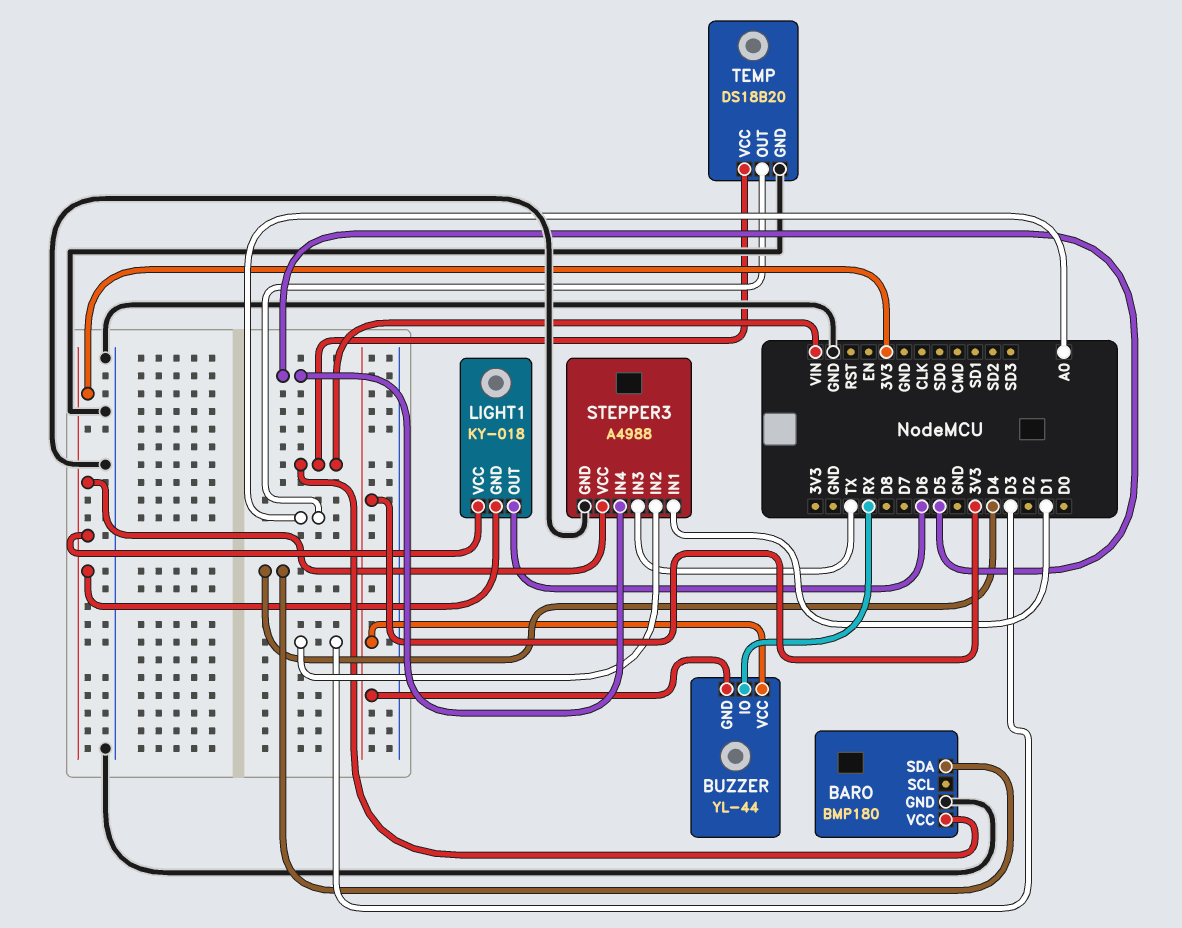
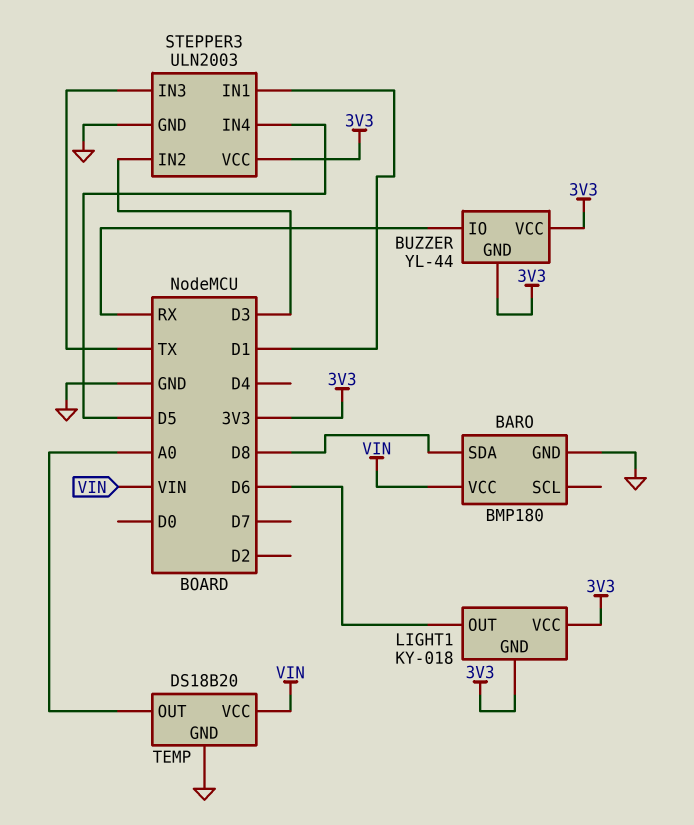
BARO pin SDA: D4 -> D8
STEPPER3: A4988 -> ULN2003

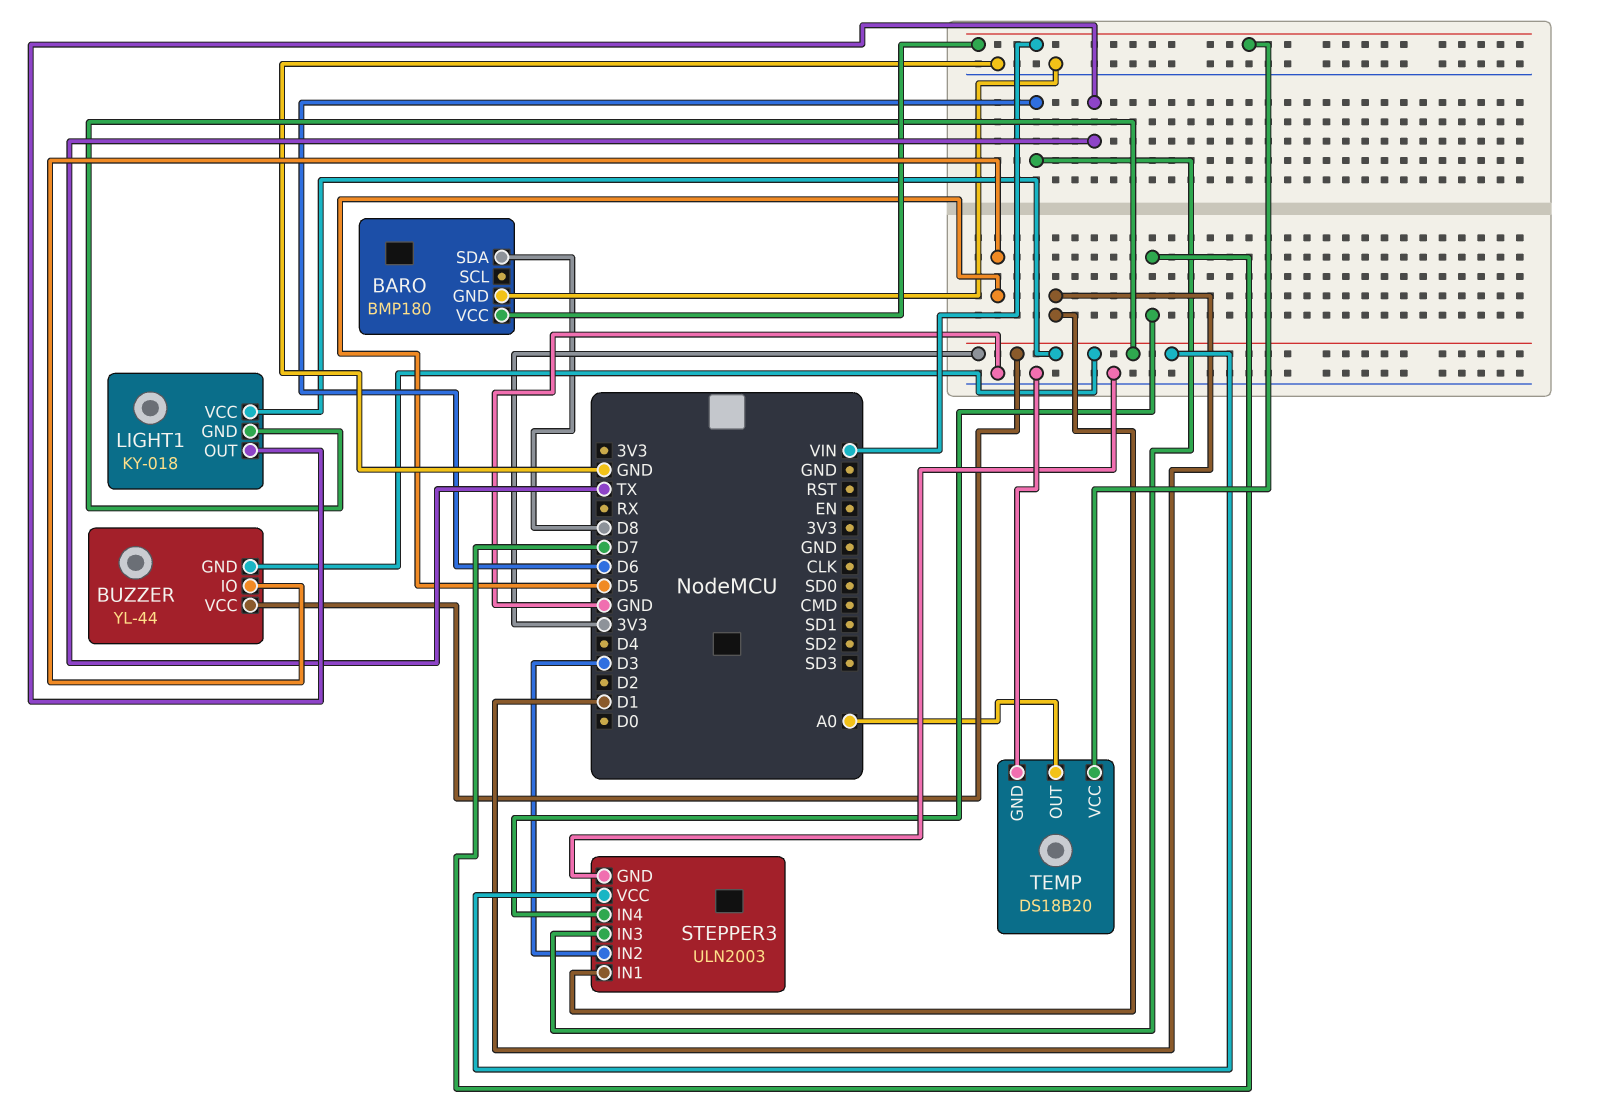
BUZZER pin IO: RX -> D5
LIGHT1 pin OUT: D6 -> TX
STEPPER3 pin IN3: TX -> D6
STEPPER3 pin IN4: D5 -> D7

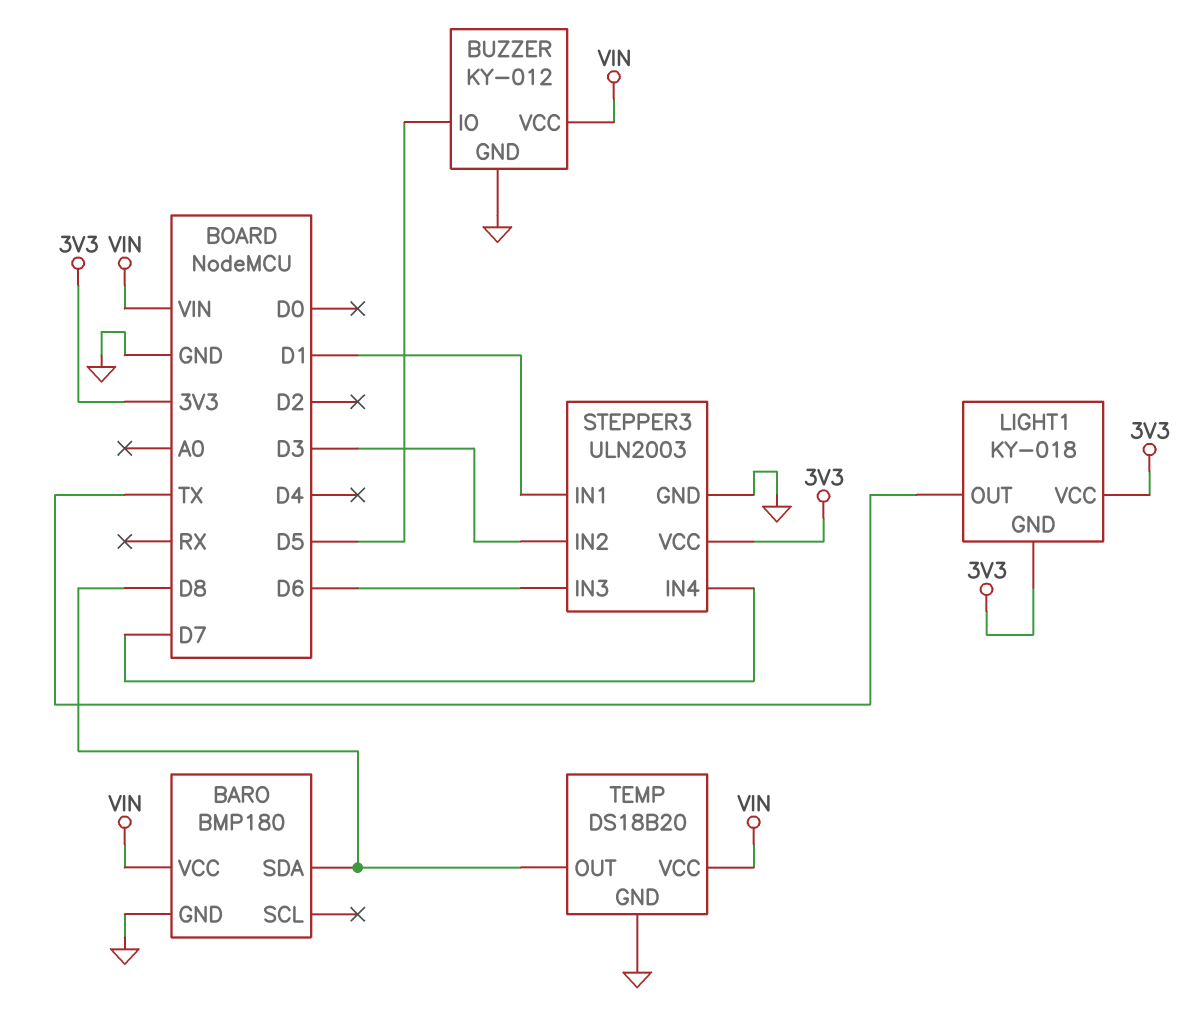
BUZZER: YL-44 -> KY-012
BUZZER pin GND: 3V3 -> GND
BUZZER pin VCC: 3V3 -> VIN
TEMP pin OUT: A0 -> D8

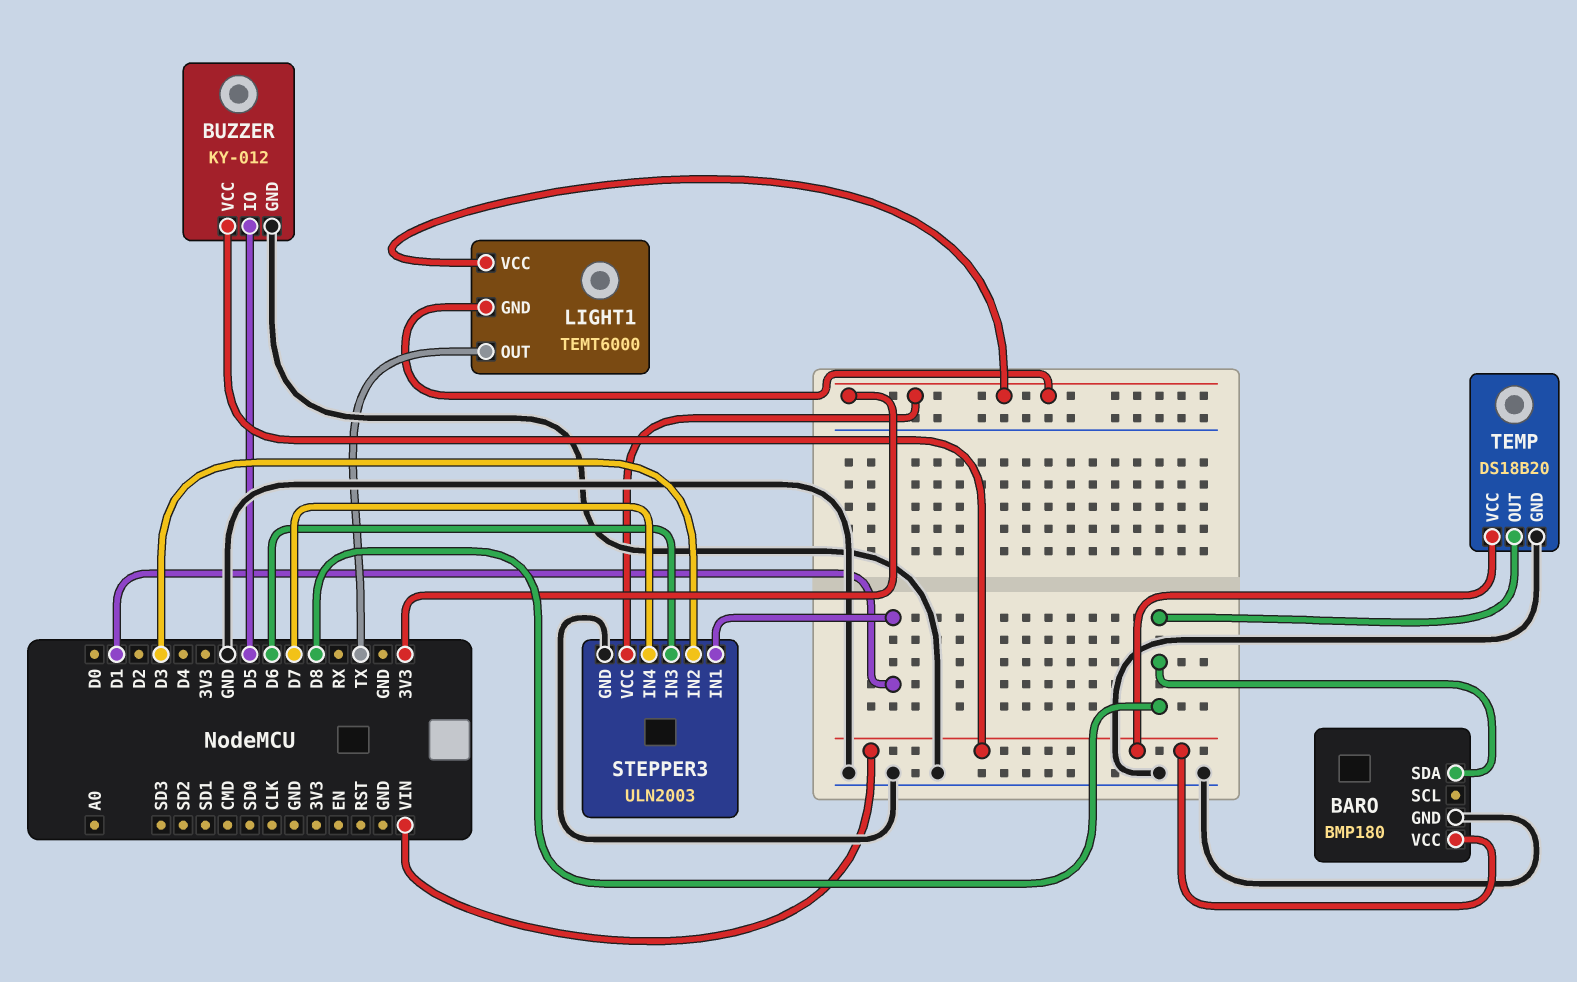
LIGHT1: KY-018 -> TEMT6000

